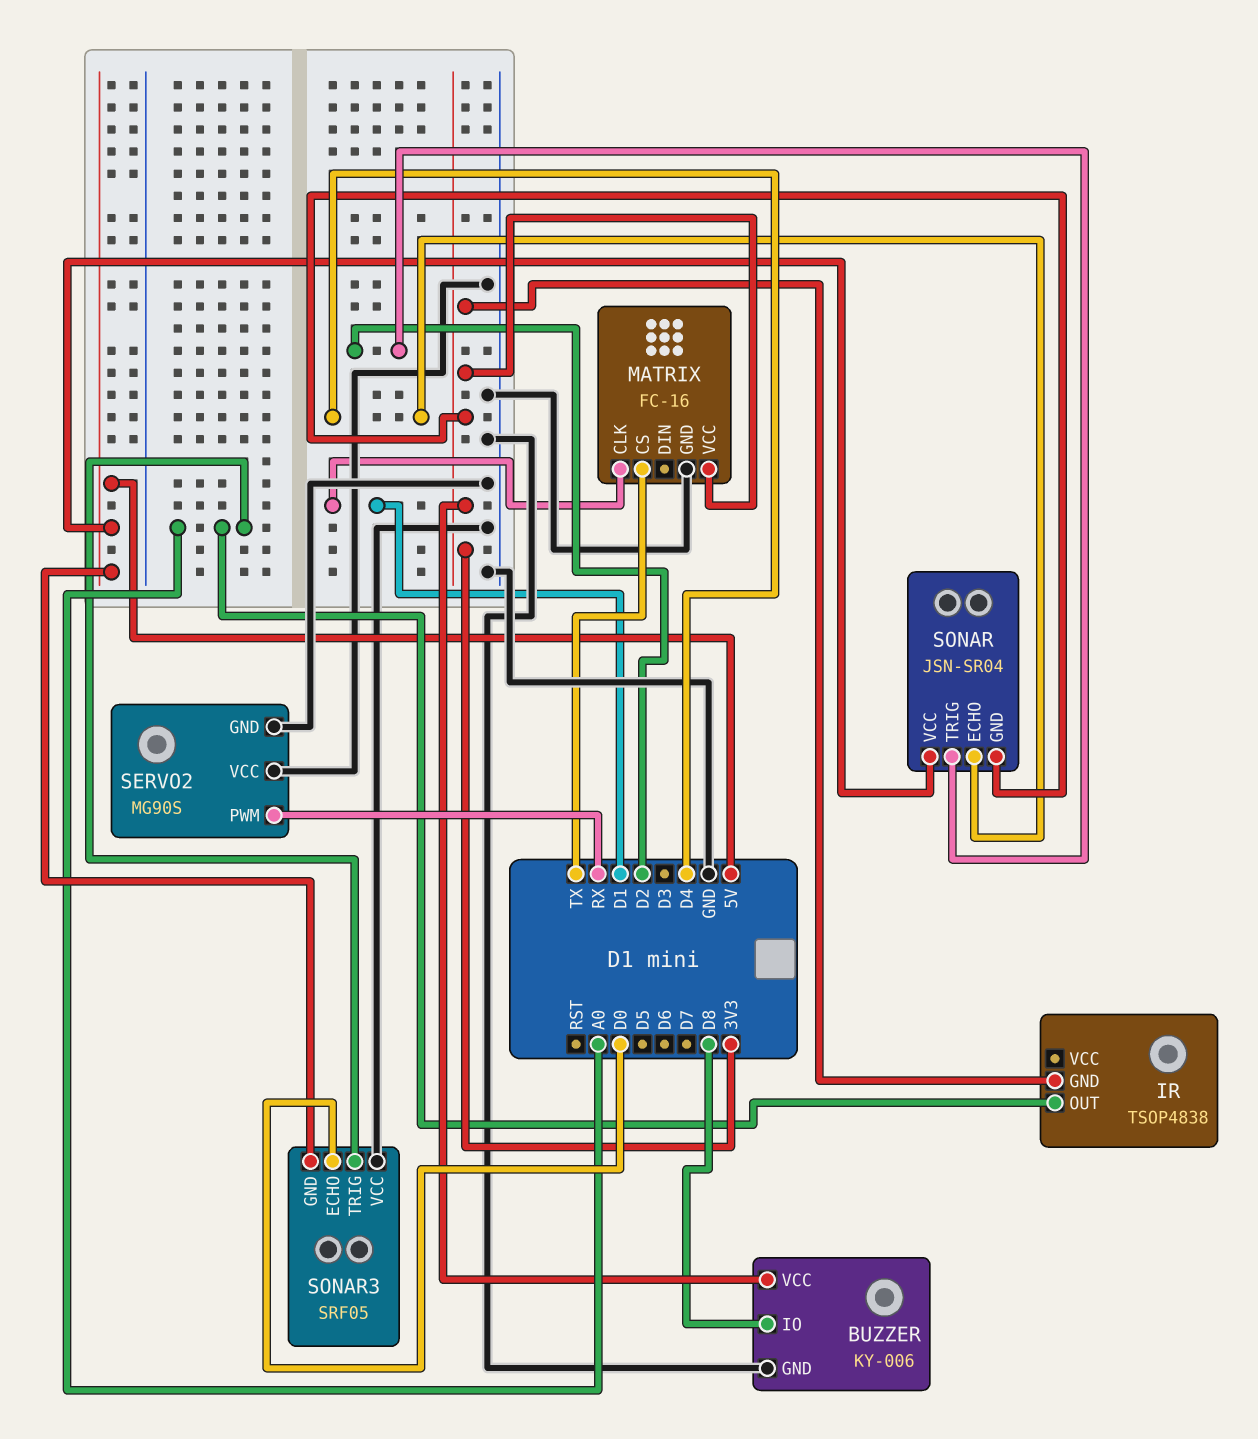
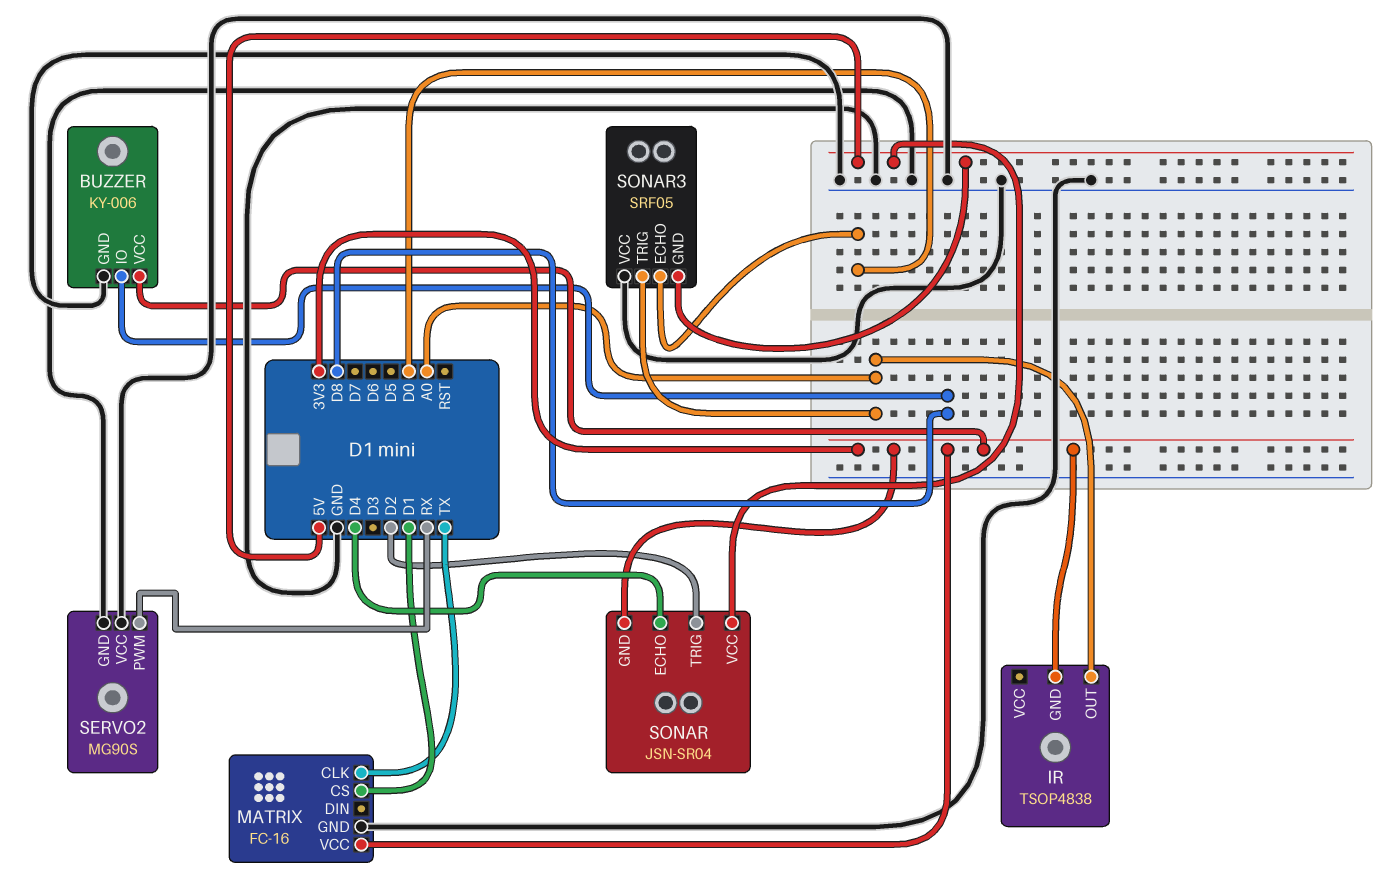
MATRIX pin CLK: D1 -> TX
MATRIX pin CS: TX -> D1

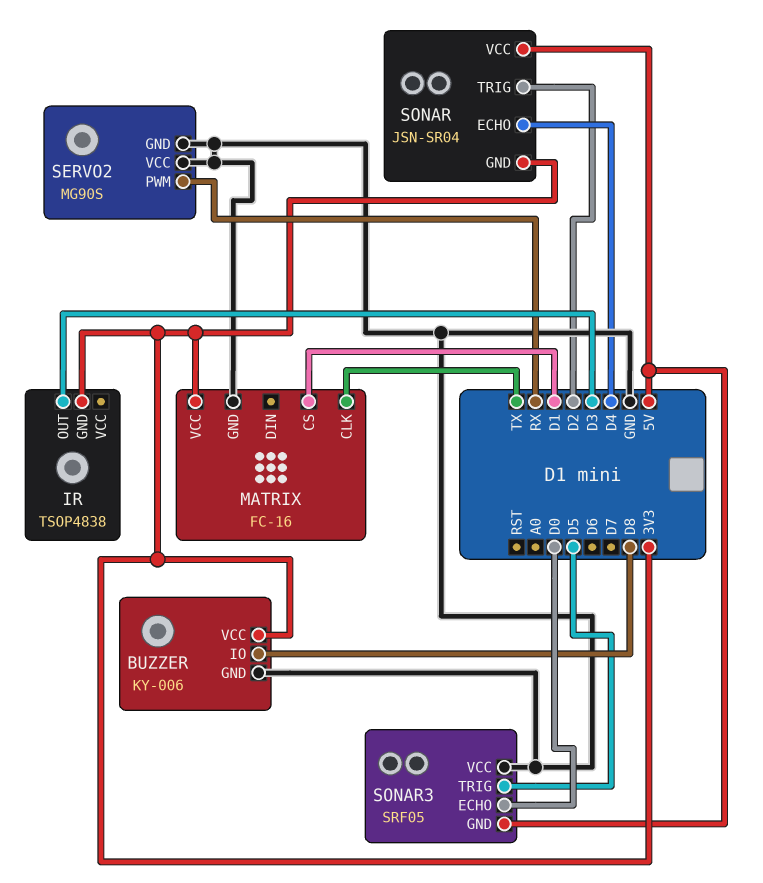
IR pin OUT: A0 -> D3
SONAR3 pin TRIG: A0 -> D5

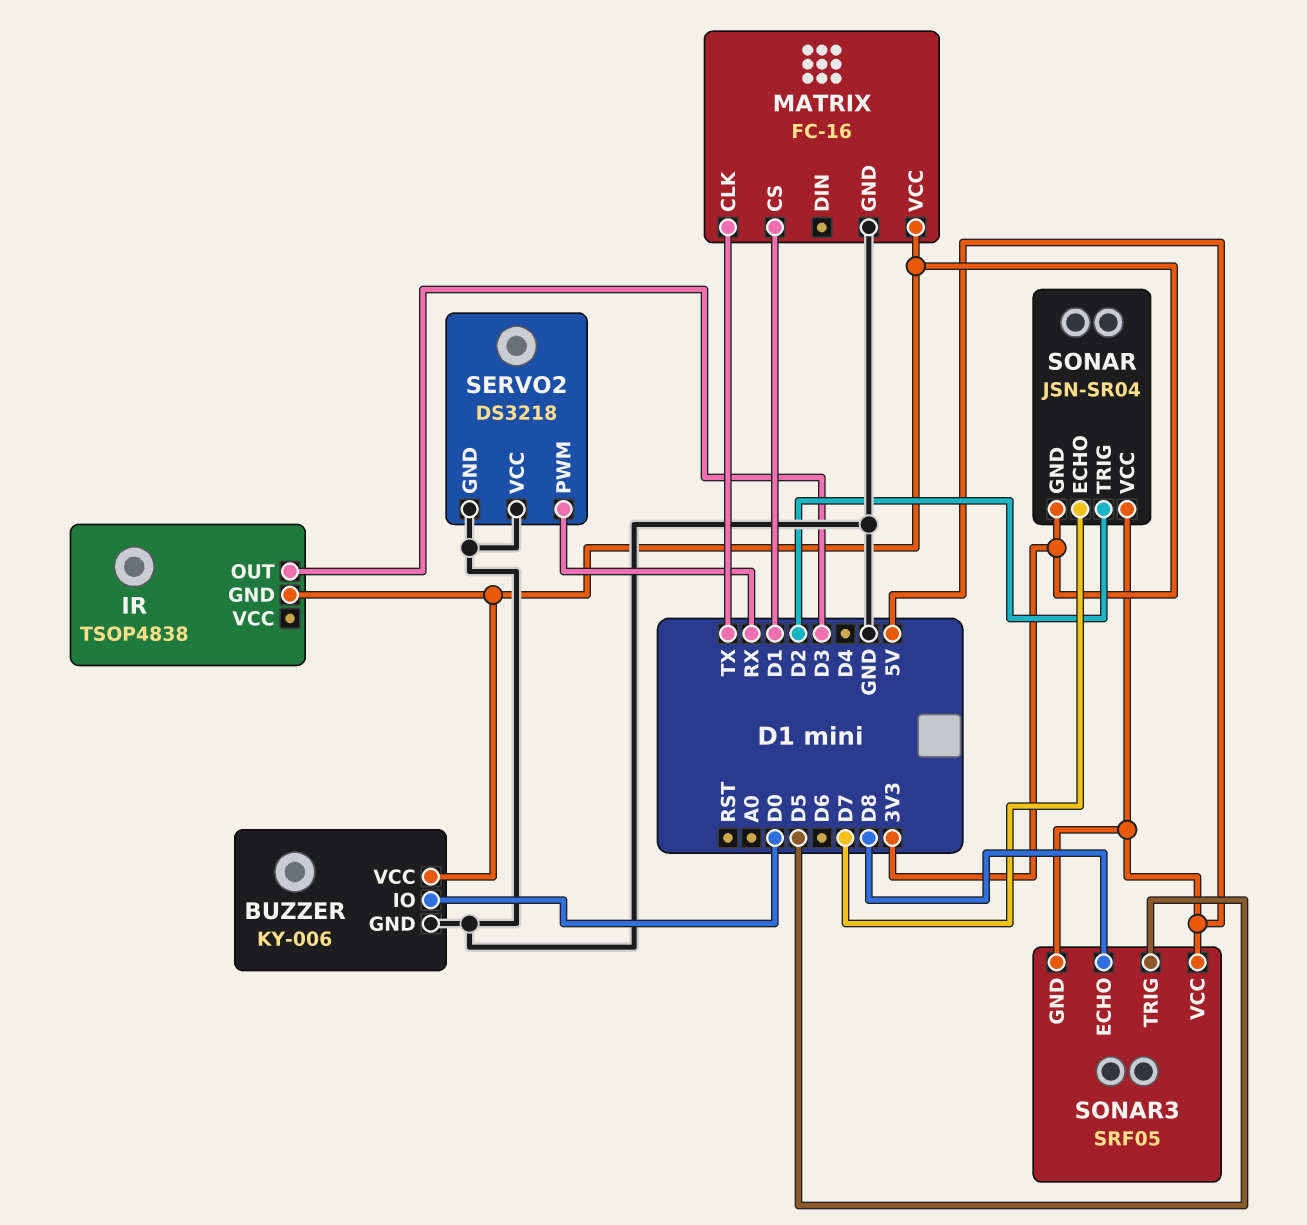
BUZZER pin IO: D8 -> D0
SERVO2: MG90S -> DS3218
SONAR pin ECHO: D4 -> D7
SONAR3 pin ECHO: D0 -> D8
SONAR3 pin VCC: GND -> 5V

